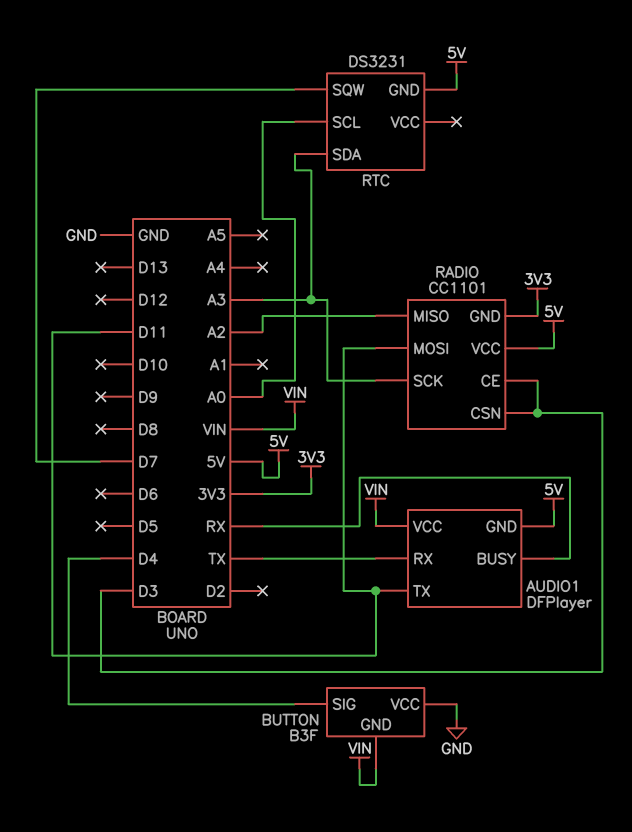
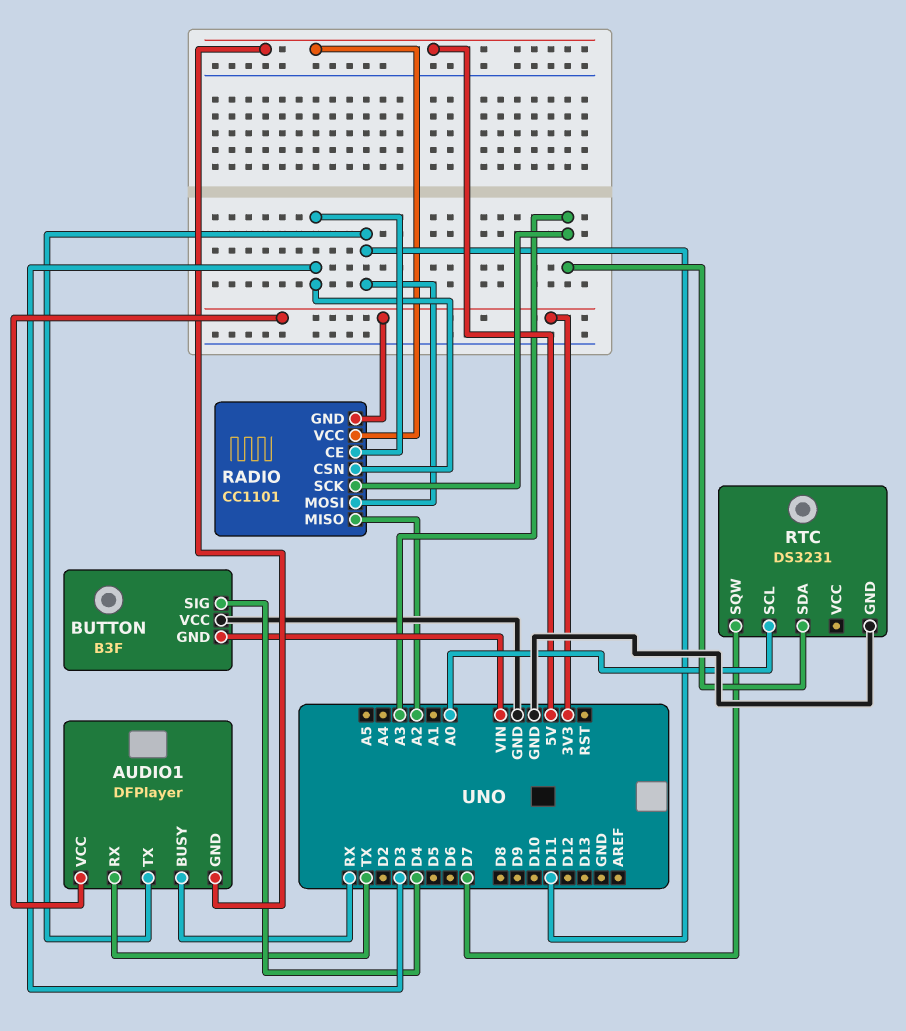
AUDIO1 pin VCC: VIN -> 3V3
RTC pin GND: 5V -> GND

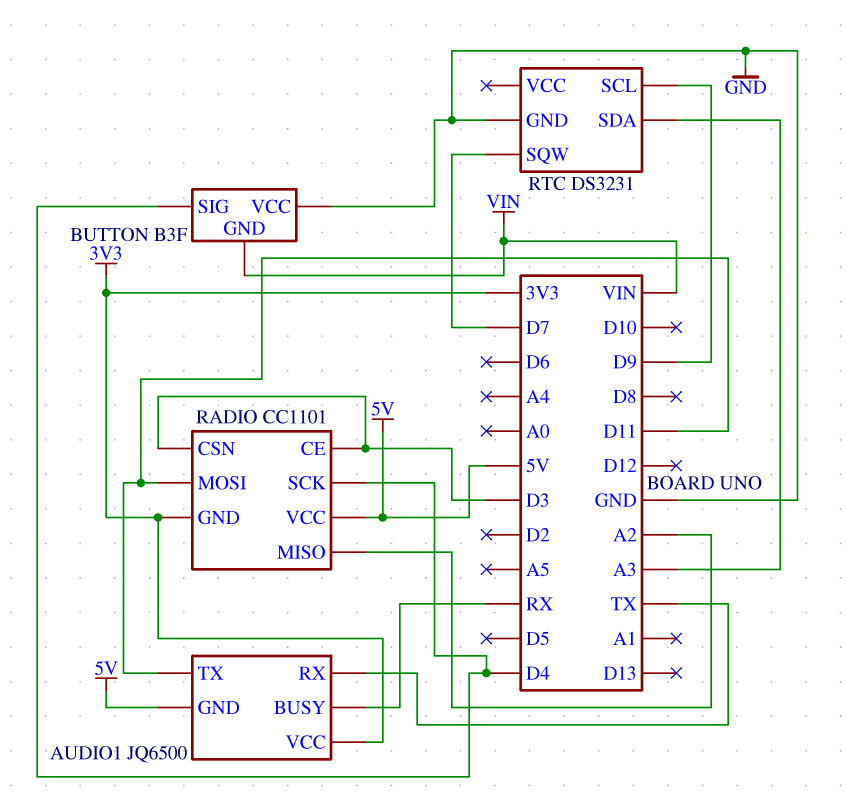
AUDIO1: DFPlayer -> JQ6500
RADIO pin SCK: A3 -> D4
RTC pin SCL: A0 -> D9

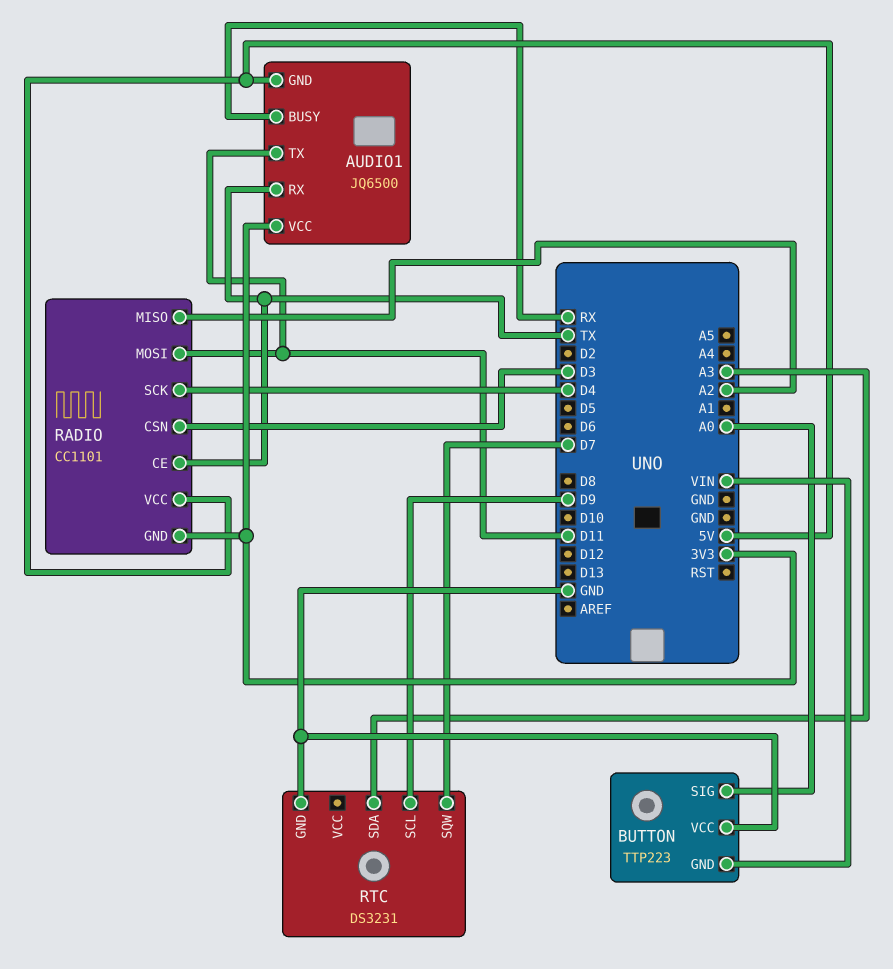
BUTTON: B3F -> TTP223
BUTTON pin SIG: D4 -> A0
RADIO pin CE: D3 -> TX

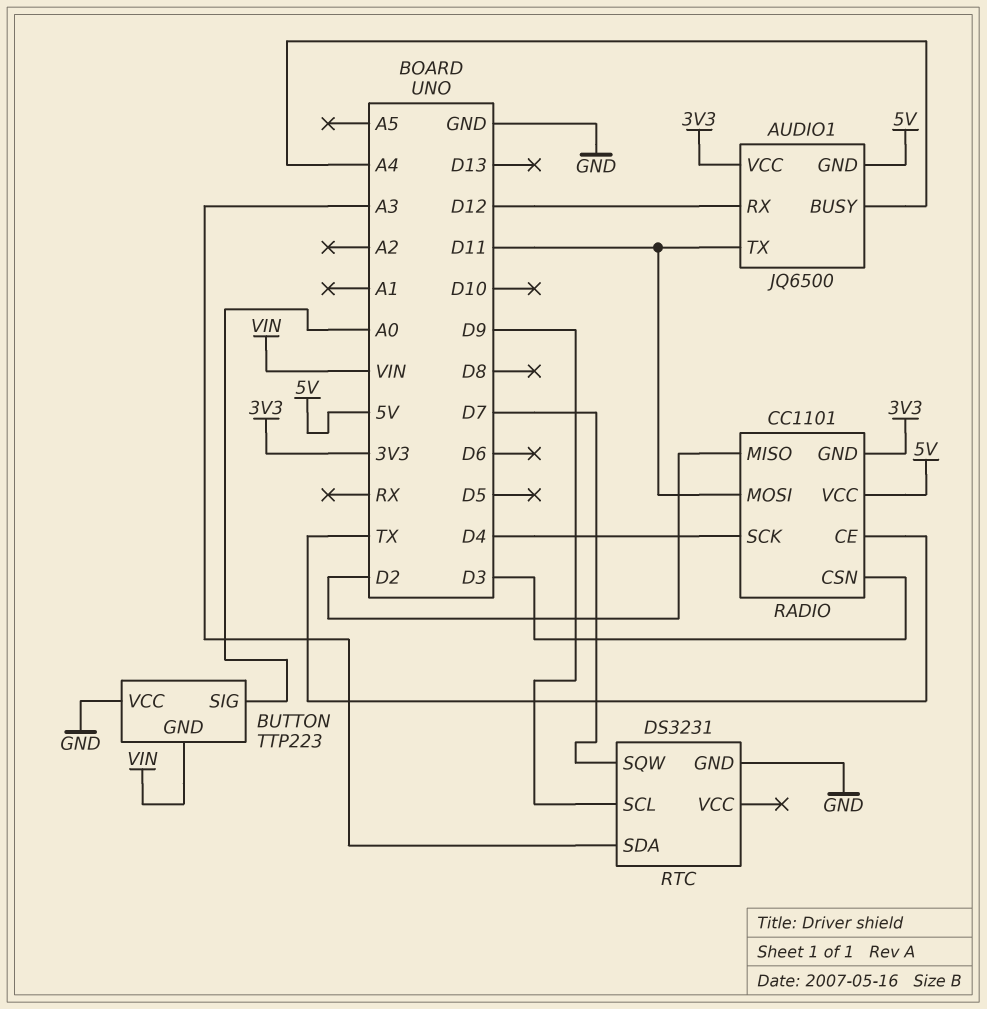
AUDIO1 pin BUSY: RX -> A4
AUDIO1 pin RX: TX -> D12
RADIO pin MISO: A2 -> D2

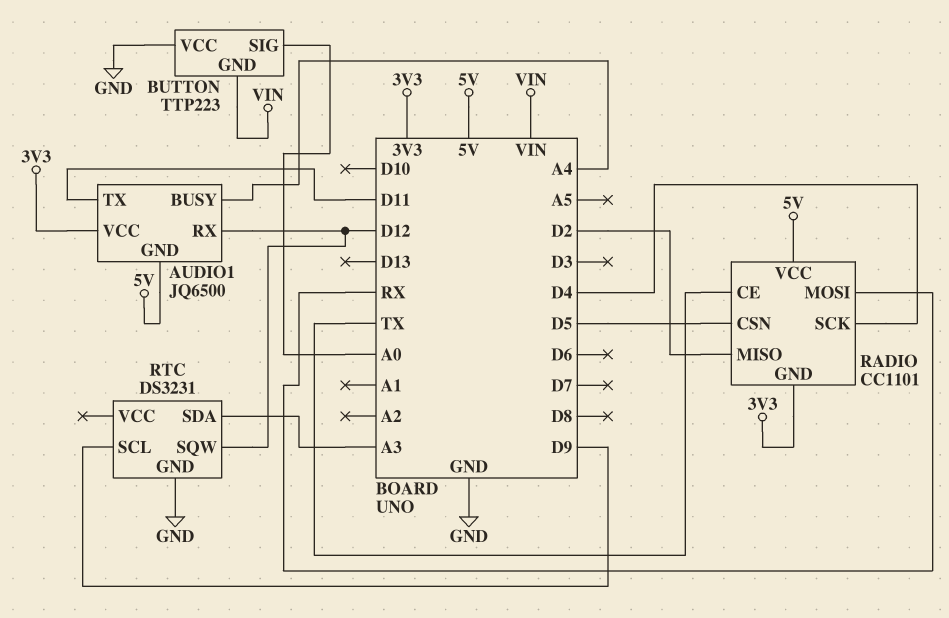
RADIO pin CSN: D3 -> D5
RADIO pin MOSI: D11 -> RX
RTC pin SQW: D7 -> D12

